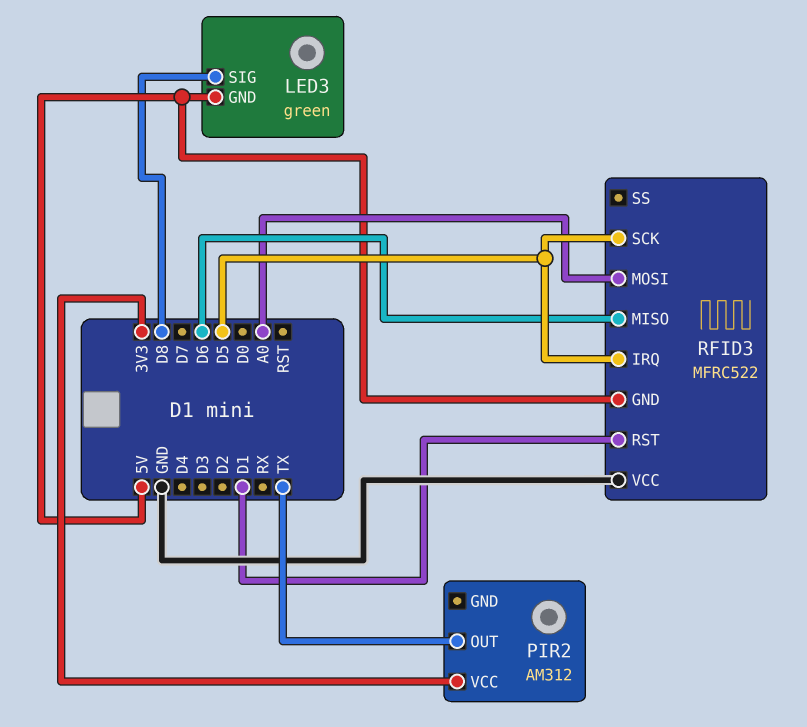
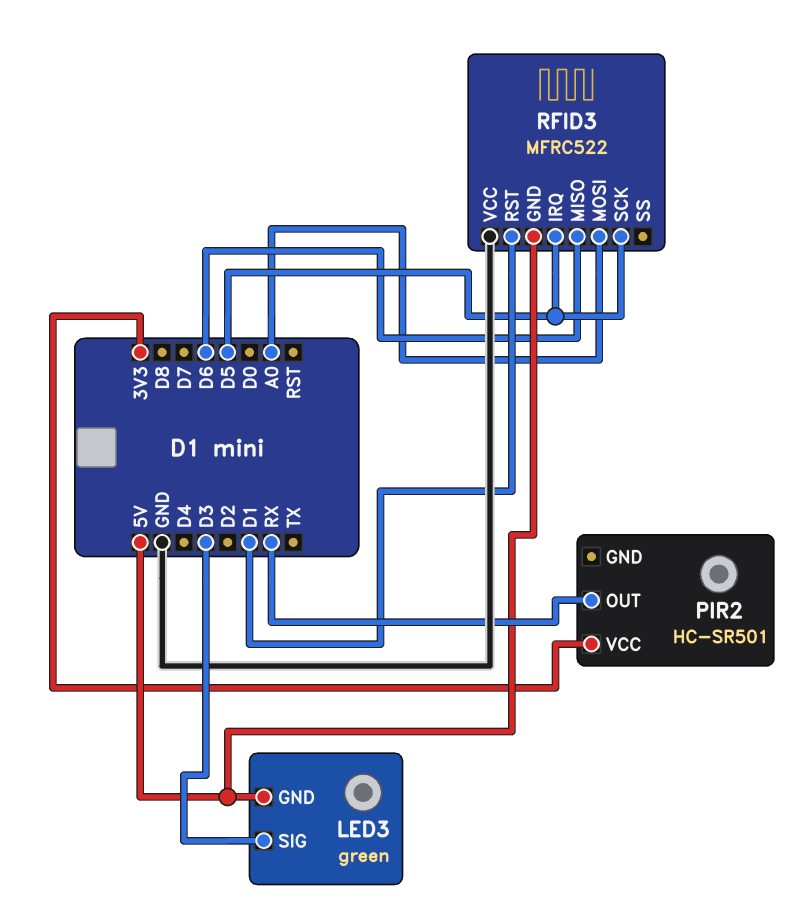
LED3 pin SIG: D8 -> D3
PIR2: AM312 -> HC-SR501
PIR2 pin OUT: TX -> RX

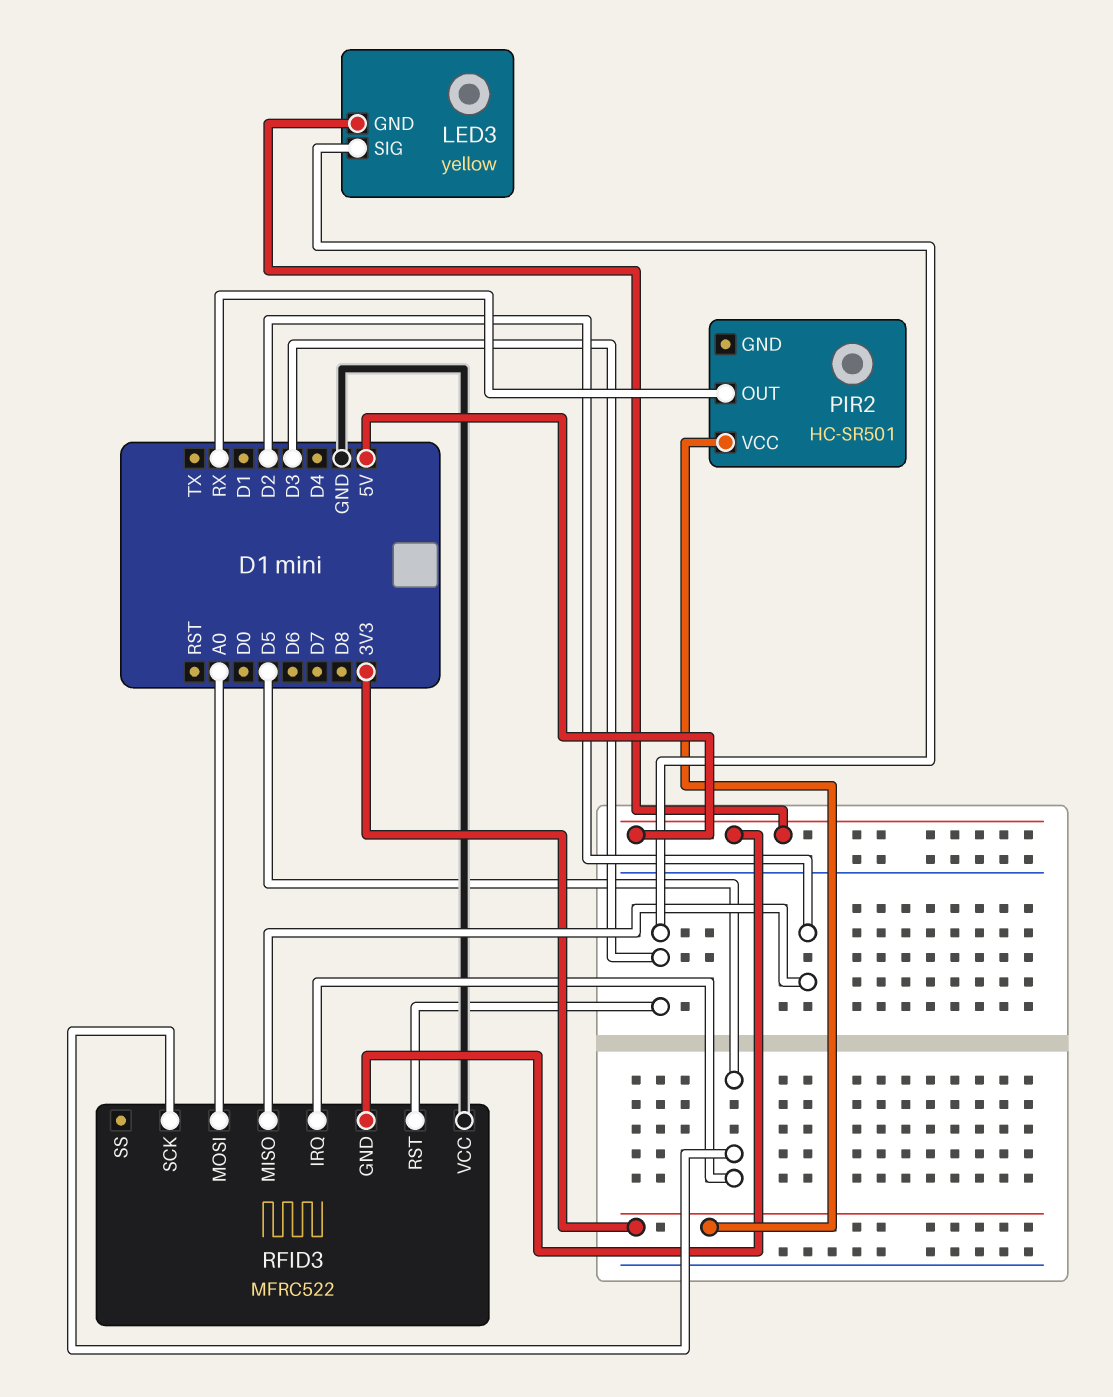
LED3: green -> yellow
RFID3 pin MISO: D6 -> D2
RFID3 pin RST: D1 -> D3

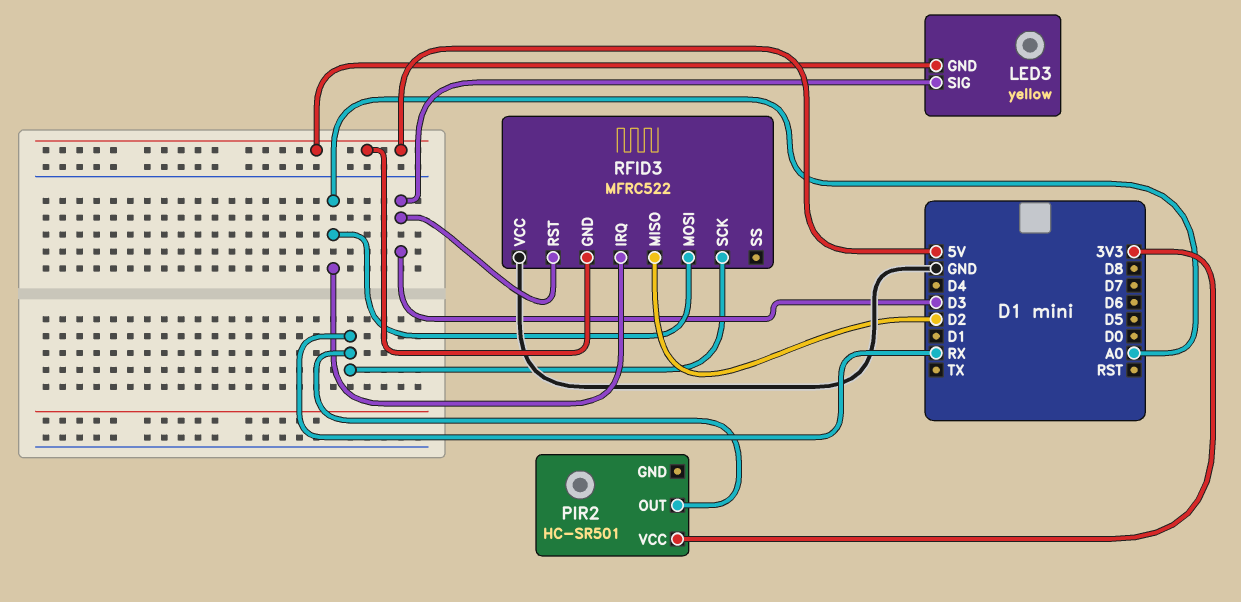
RFID3 pin IRQ: D5 -> A0
RFID3 pin SCK: D5 -> RX

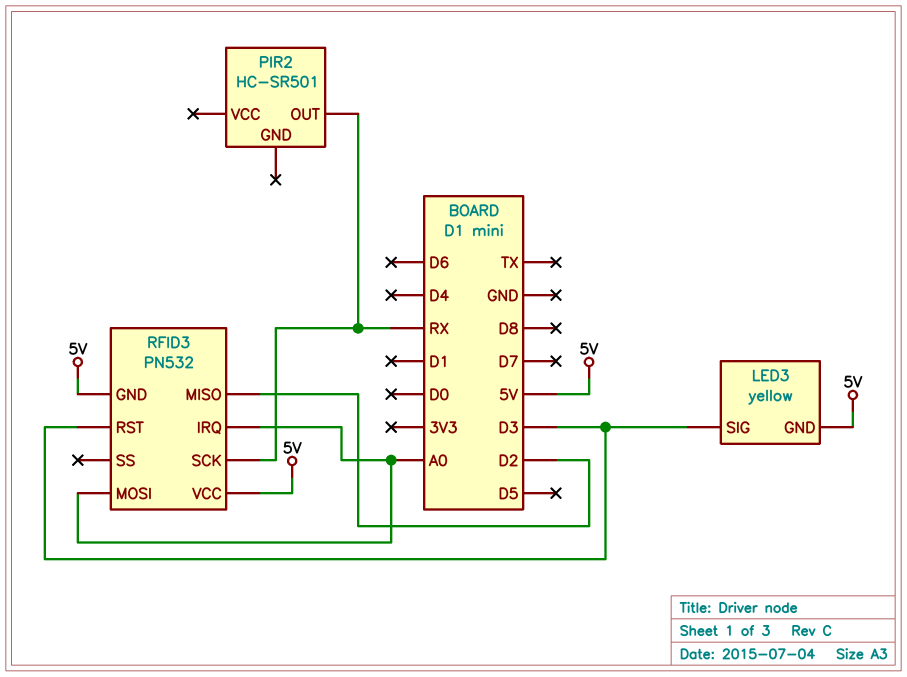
PIR2 pin VCC: 3V3 -> none
RFID3: MFRC522 -> PN532
RFID3 pin VCC: GND -> 5V

